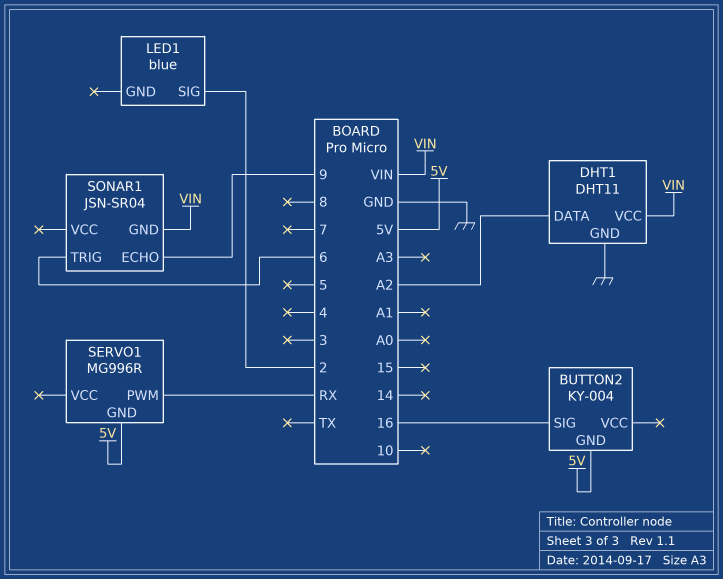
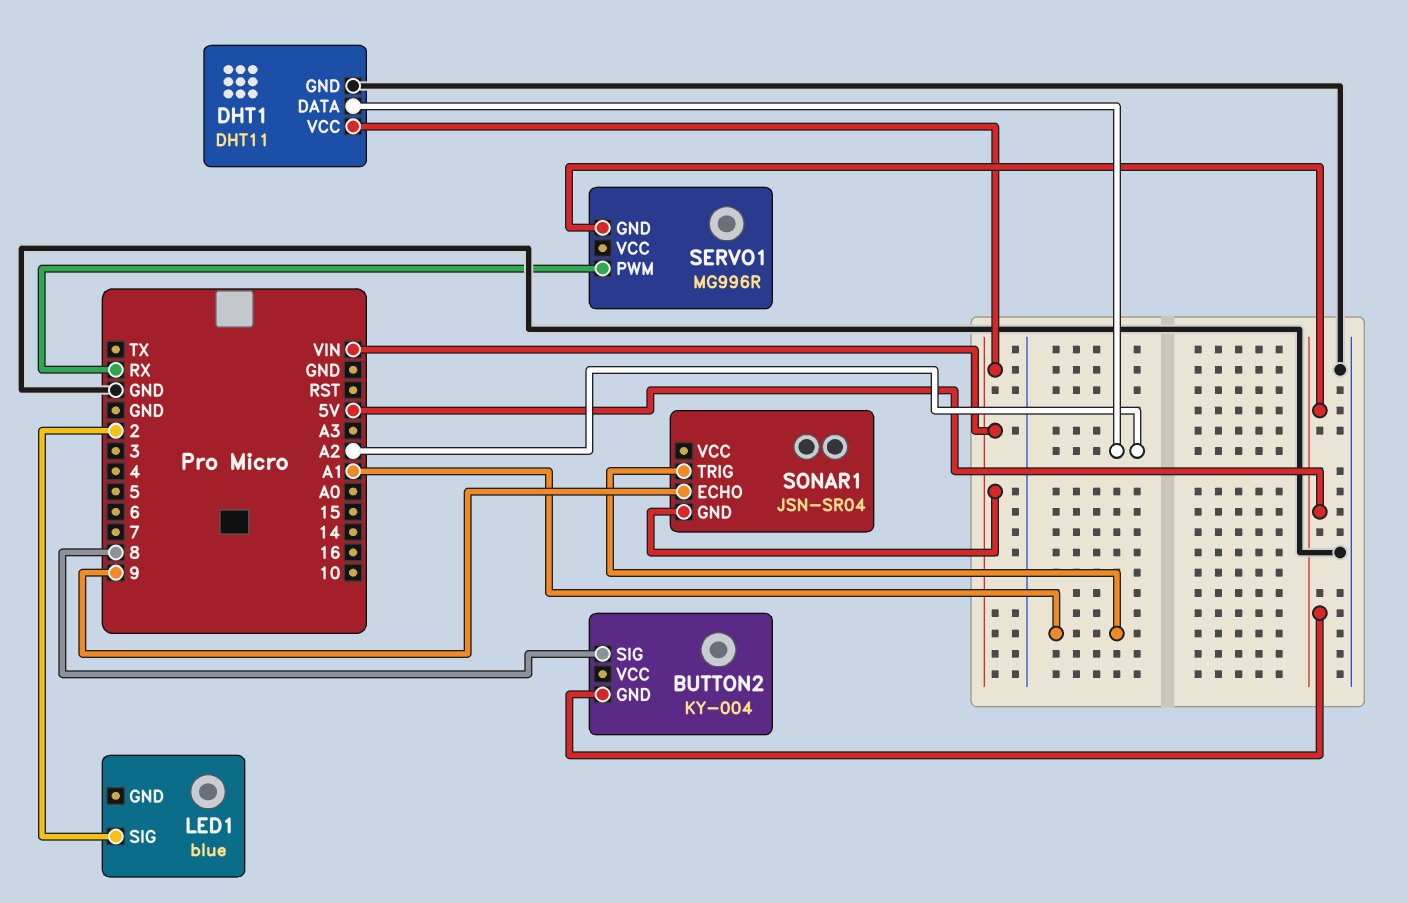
BUTTON2 pin SIG: 16 -> 8
SONAR1 pin TRIG: 6 -> A1

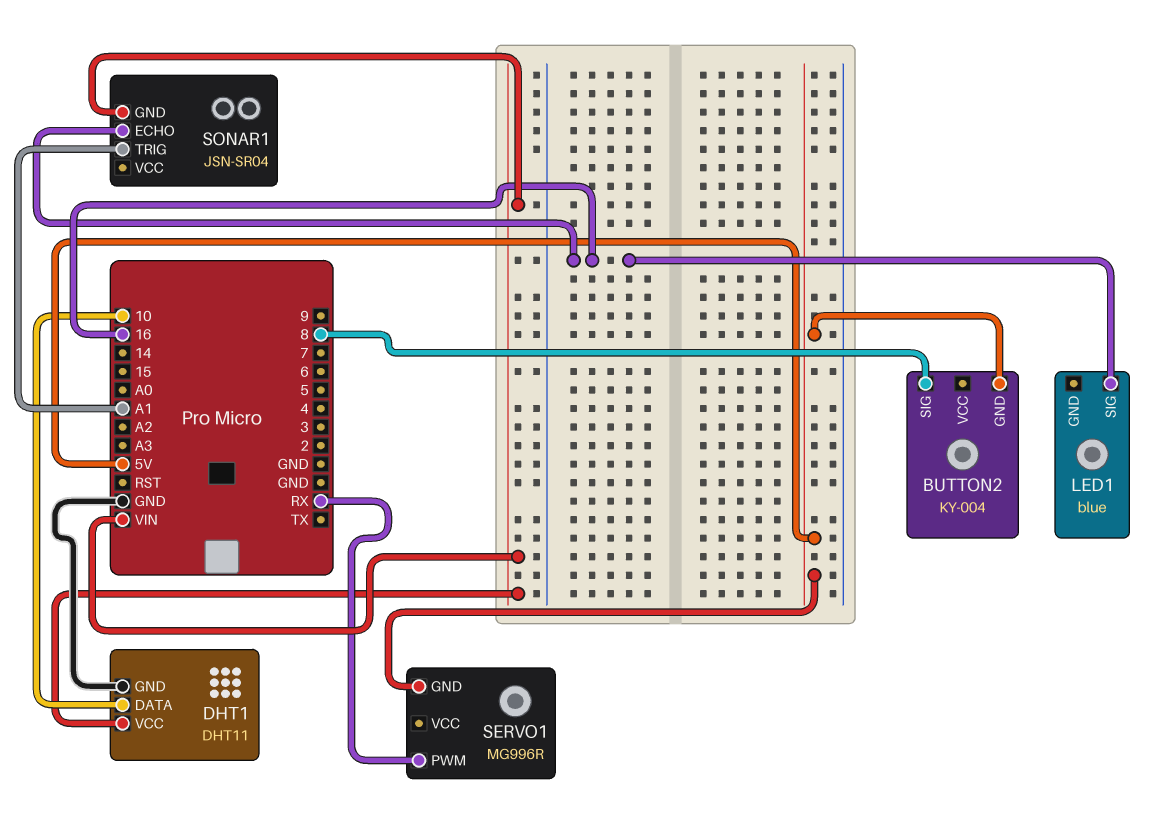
DHT1 pin DATA: A2 -> 10
LED1 pin SIG: 2 -> 16
SONAR1 pin ECHO: 9 -> 16

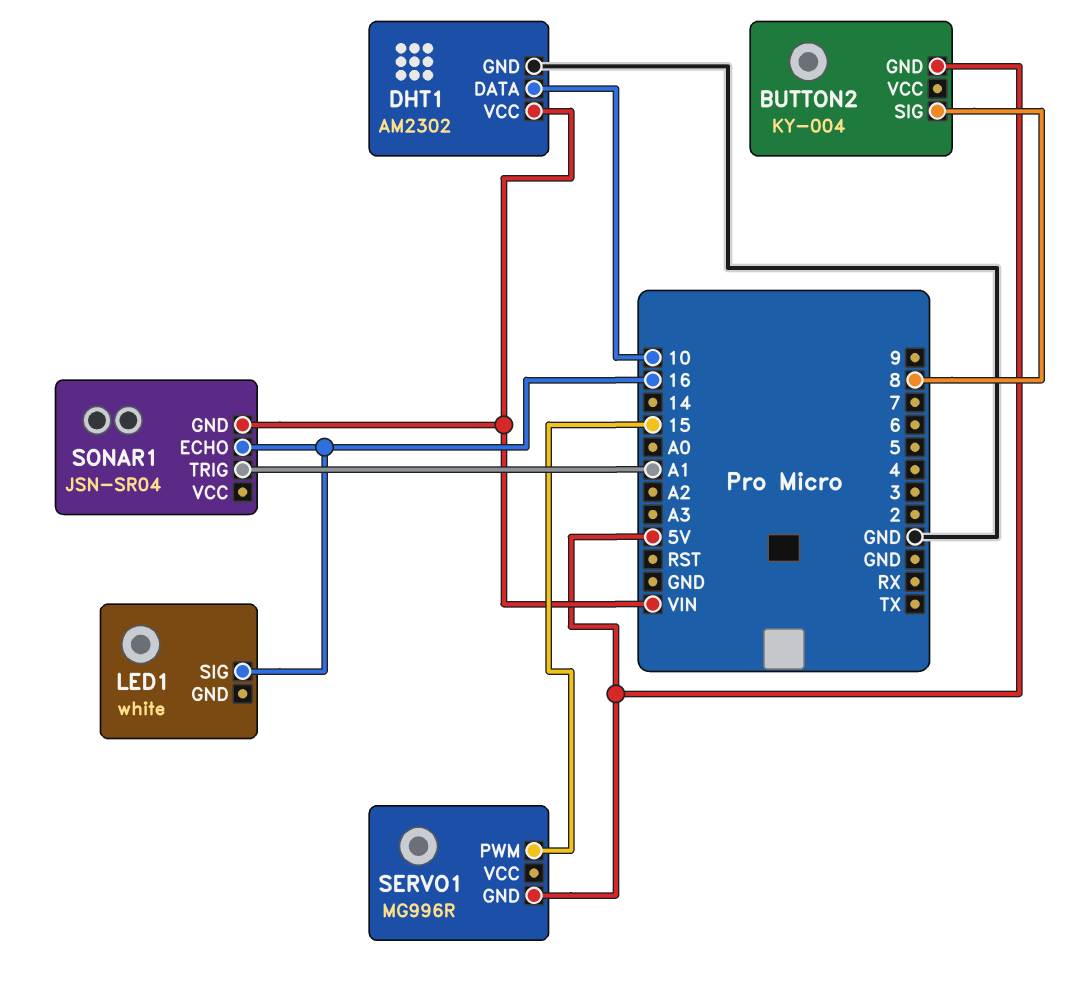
DHT1: DHT11 -> AM2302
LED1: blue -> white
SERVO1 pin PWM: RX -> 15

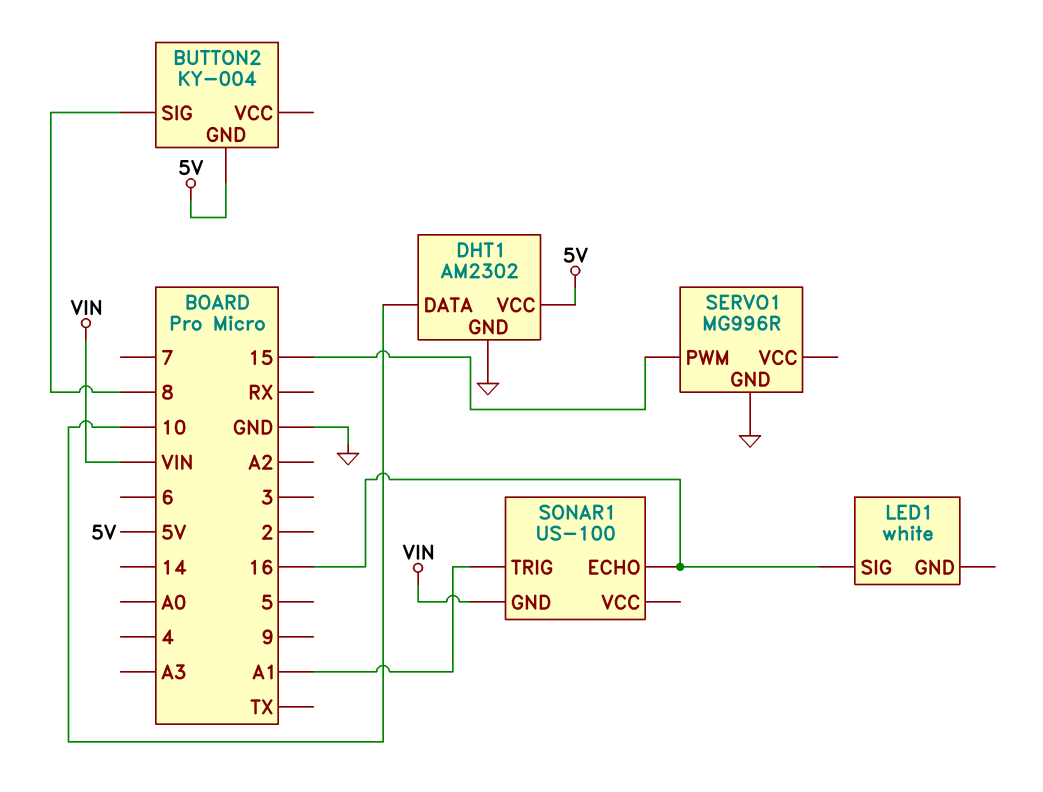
DHT1 pin VCC: VIN -> 5V
SERVO1 pin GND: 5V -> GND
SONAR1: JSN-SR04 -> US-100

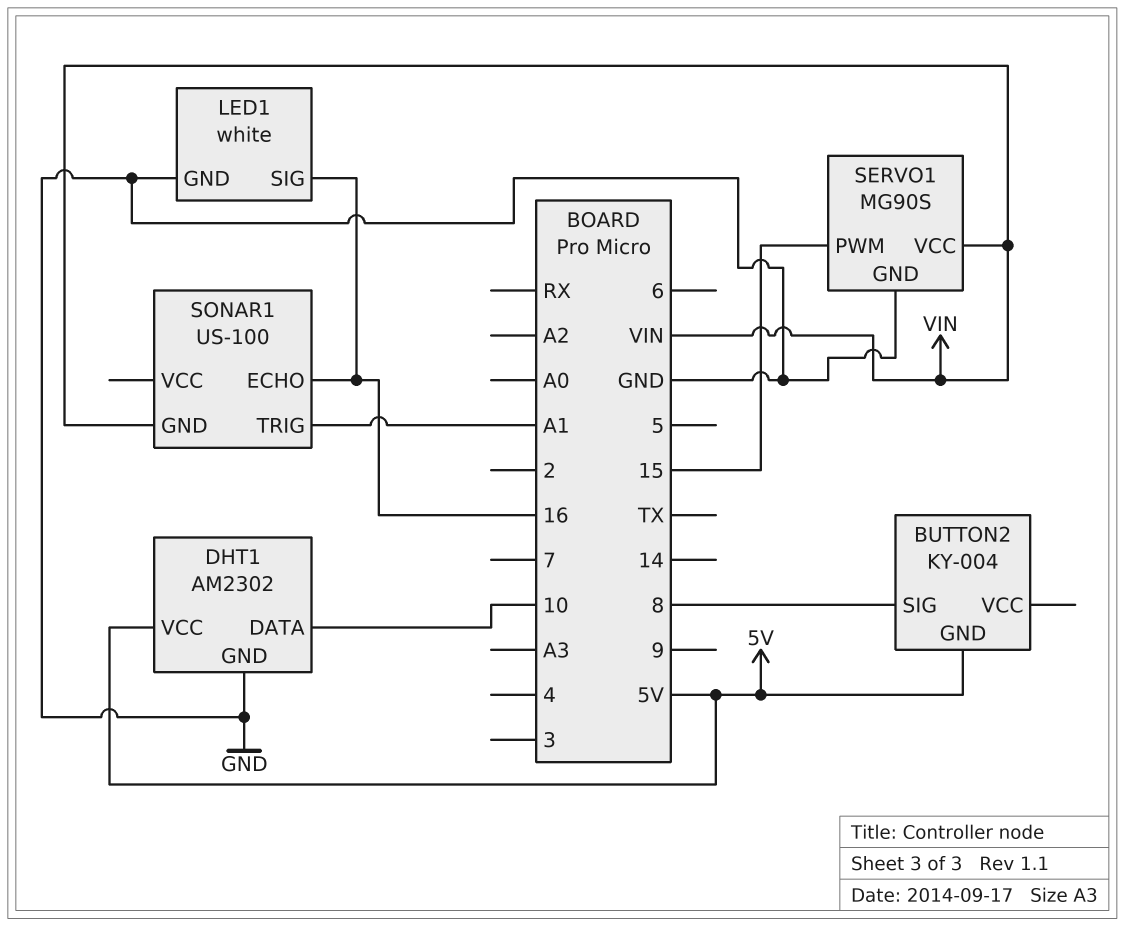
LED1 pin GND: none -> GND
SERVO1: MG996R -> MG90S
SERVO1 pin VCC: none -> VIN

